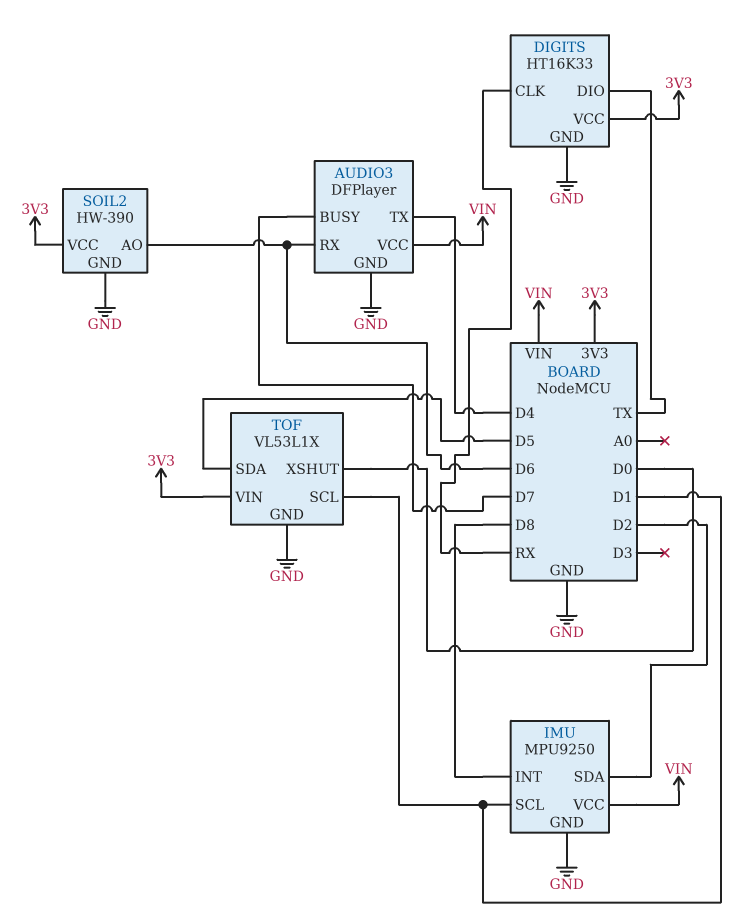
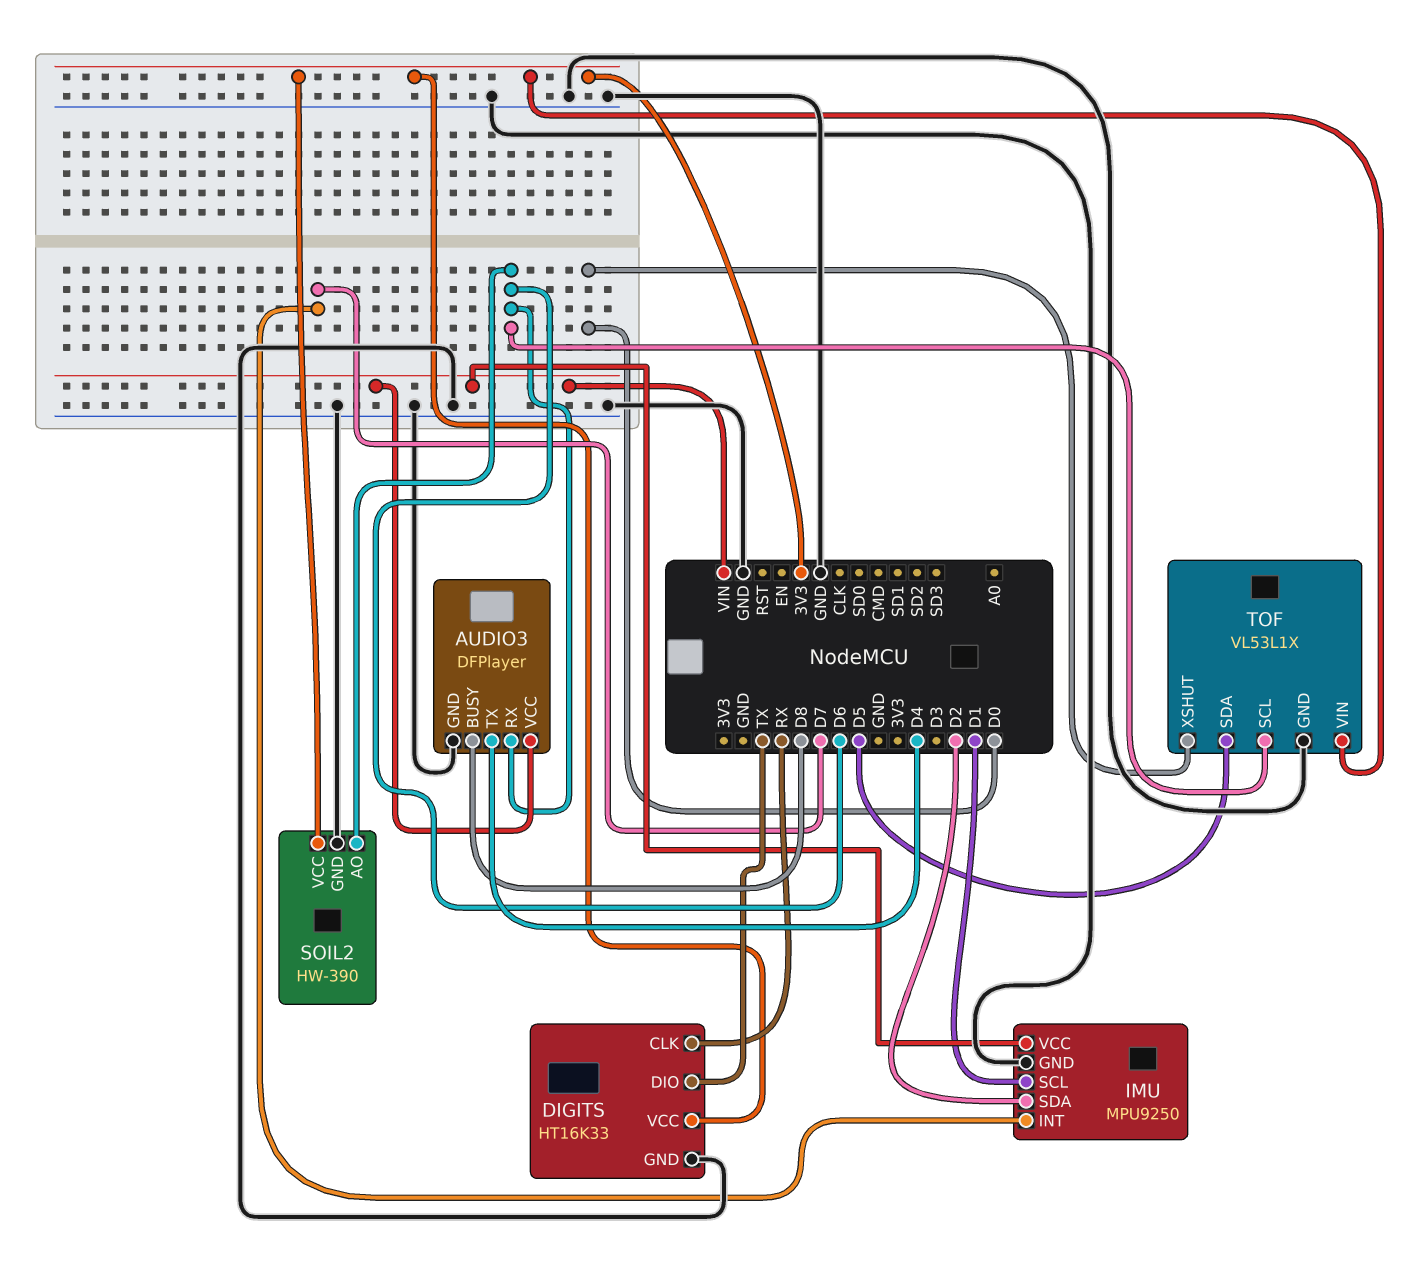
AUDIO3 pin BUSY: D7 -> D8
IMU pin INT: D8 -> D7
TOF pin SCL: D1 -> D6

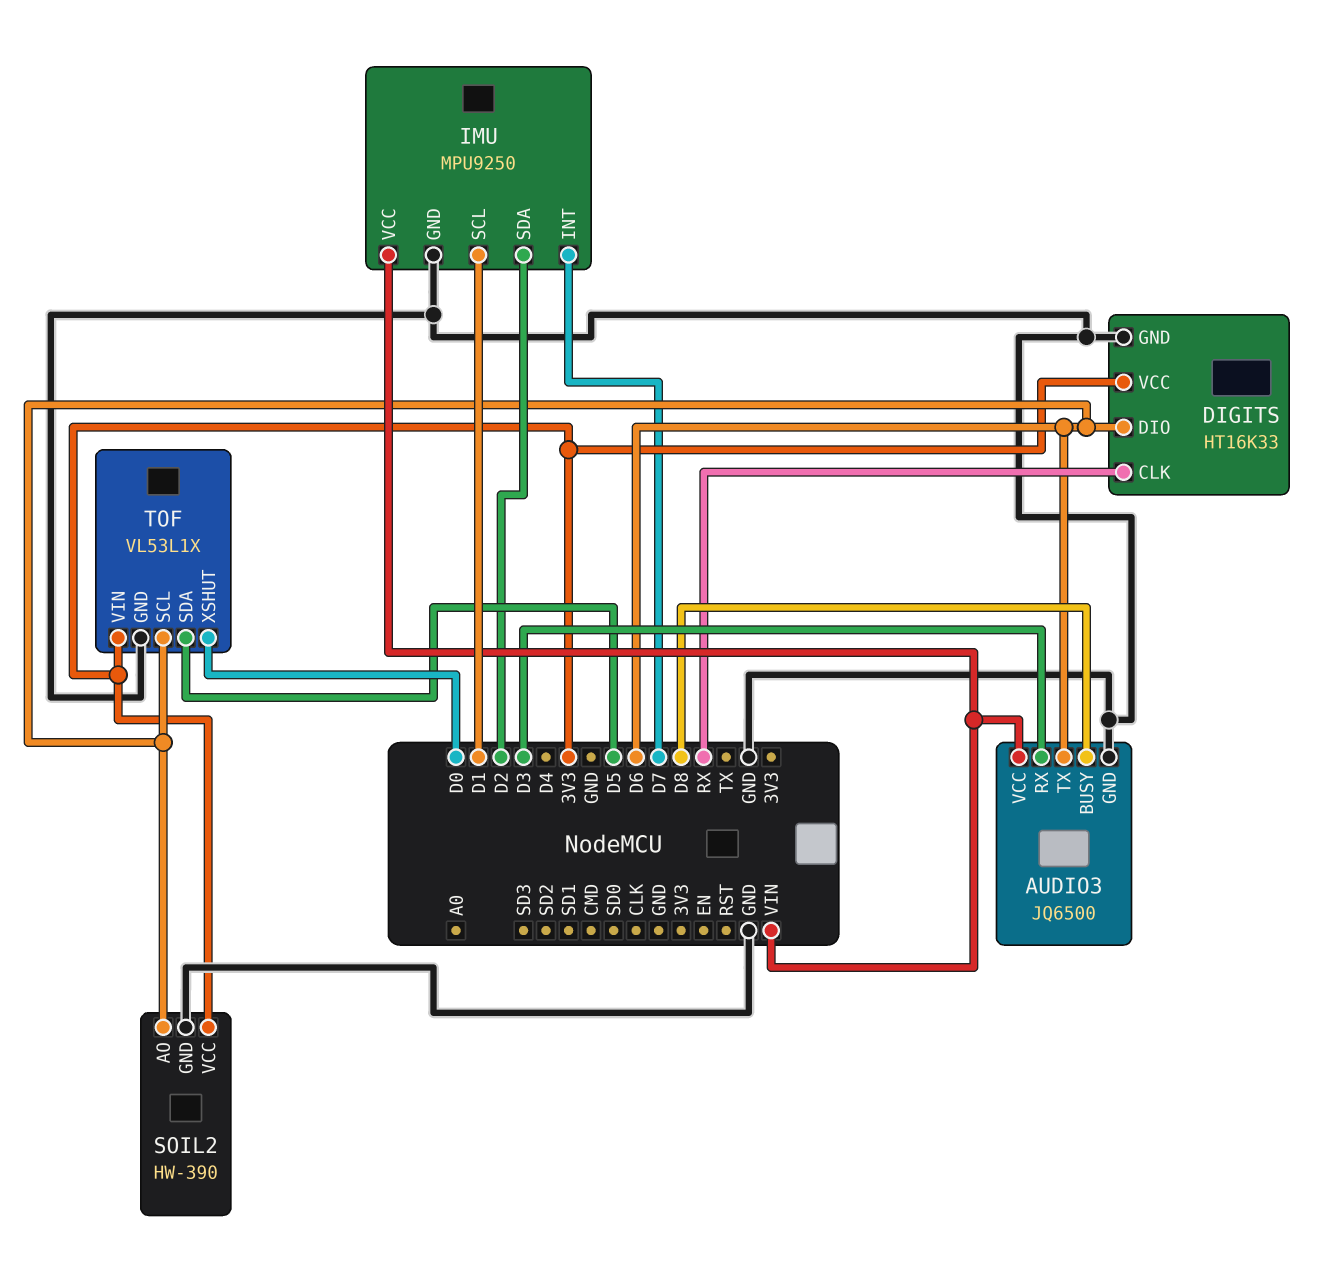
AUDIO3: DFPlayer -> JQ6500
AUDIO3 pin RX: D6 -> D3
AUDIO3 pin TX: D4 -> D6
DIGITS pin DIO: TX -> D6

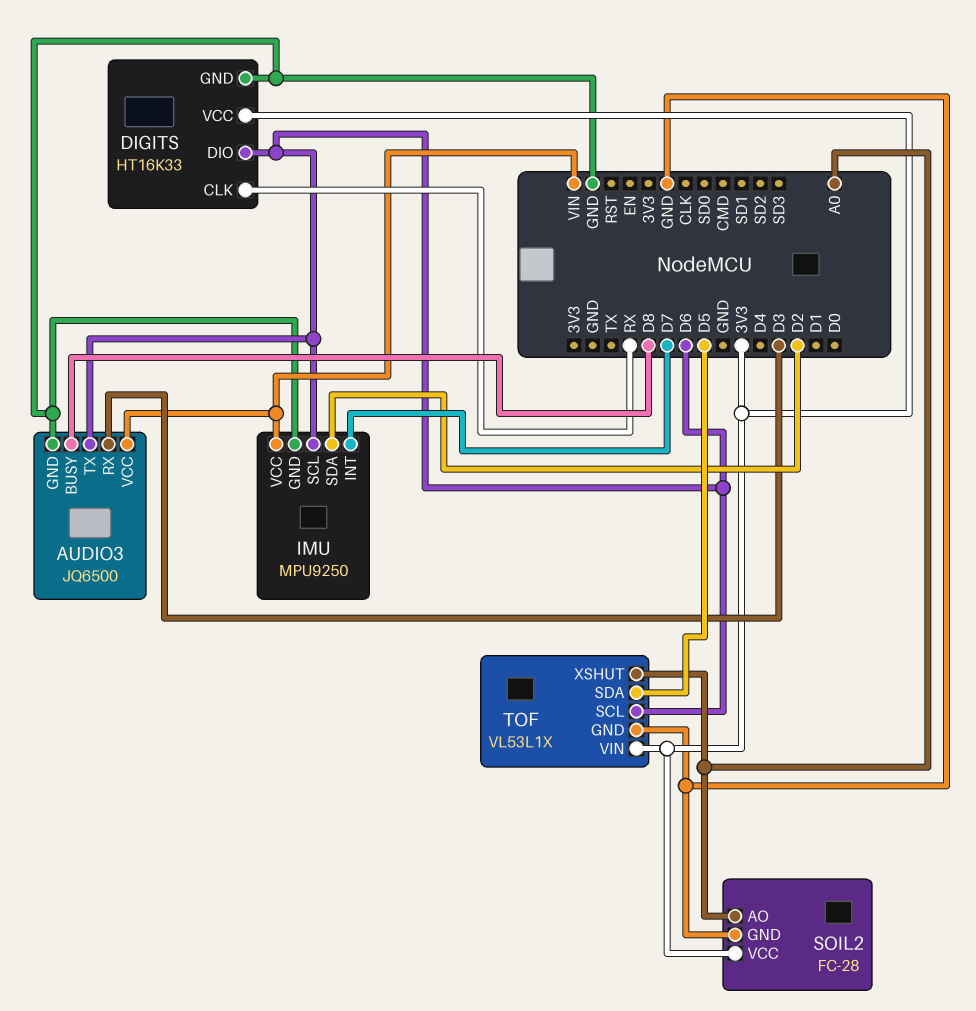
IMU pin SCL: D1 -> D6
SOIL2: HW-390 -> FC-28
SOIL2 pin AO: D6 -> A0
TOF pin XSHUT: D0 -> A0

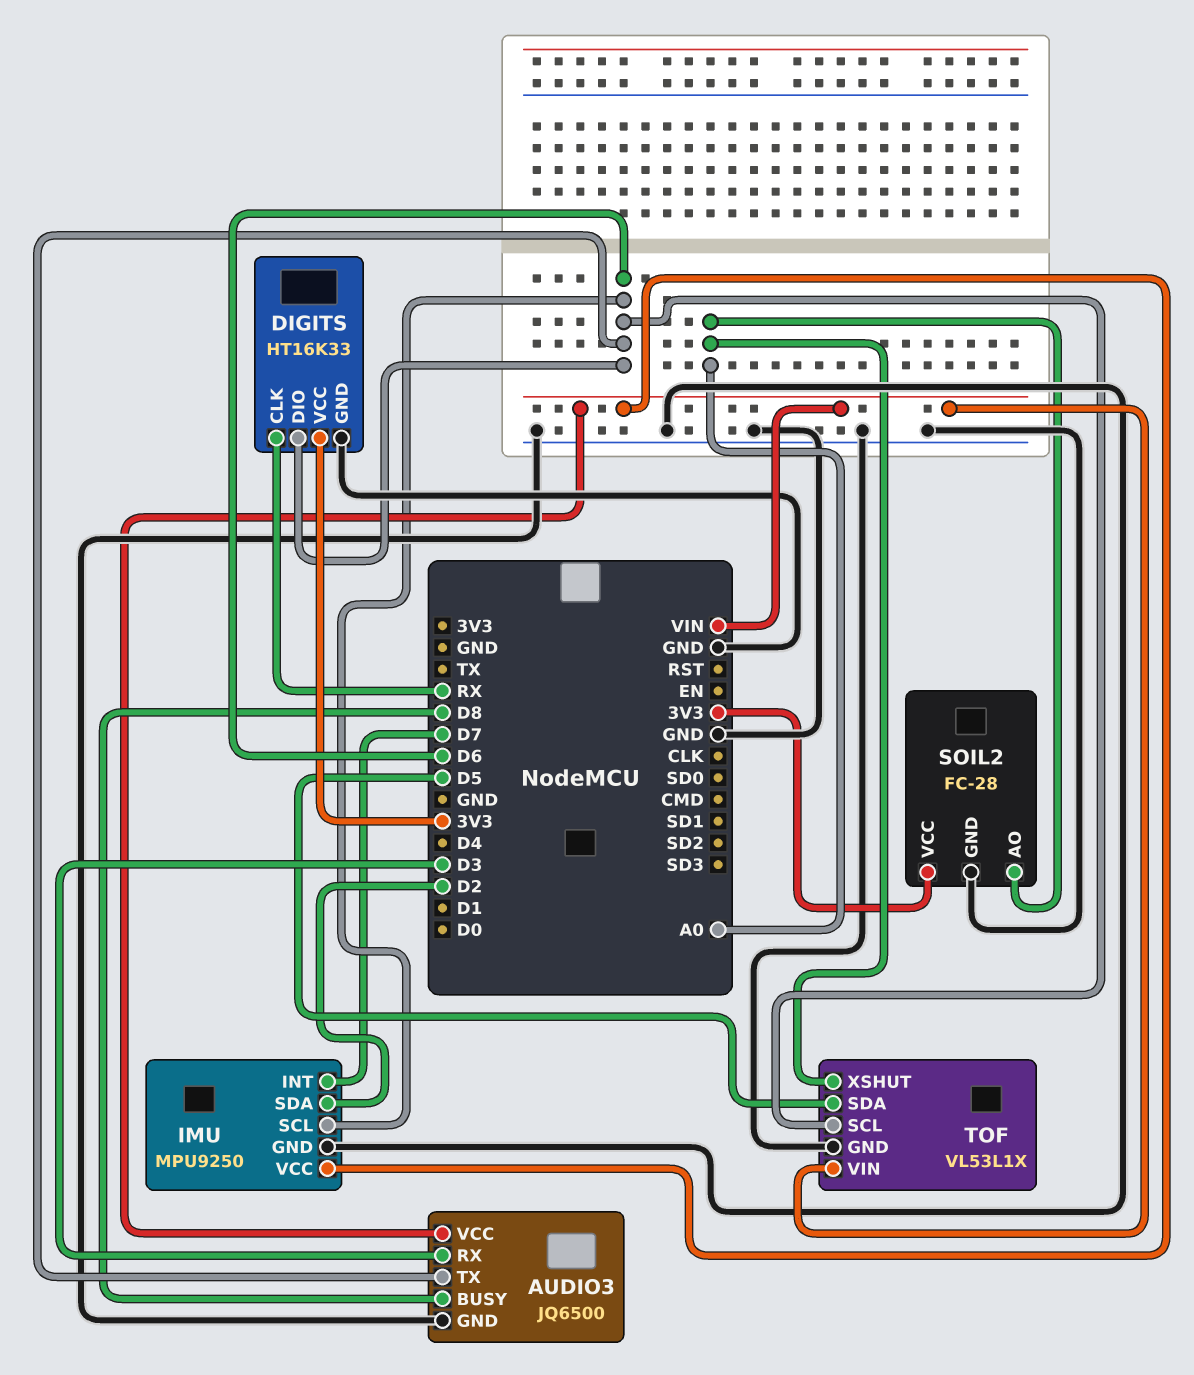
TOF pin VIN: 3V3 -> VIN

